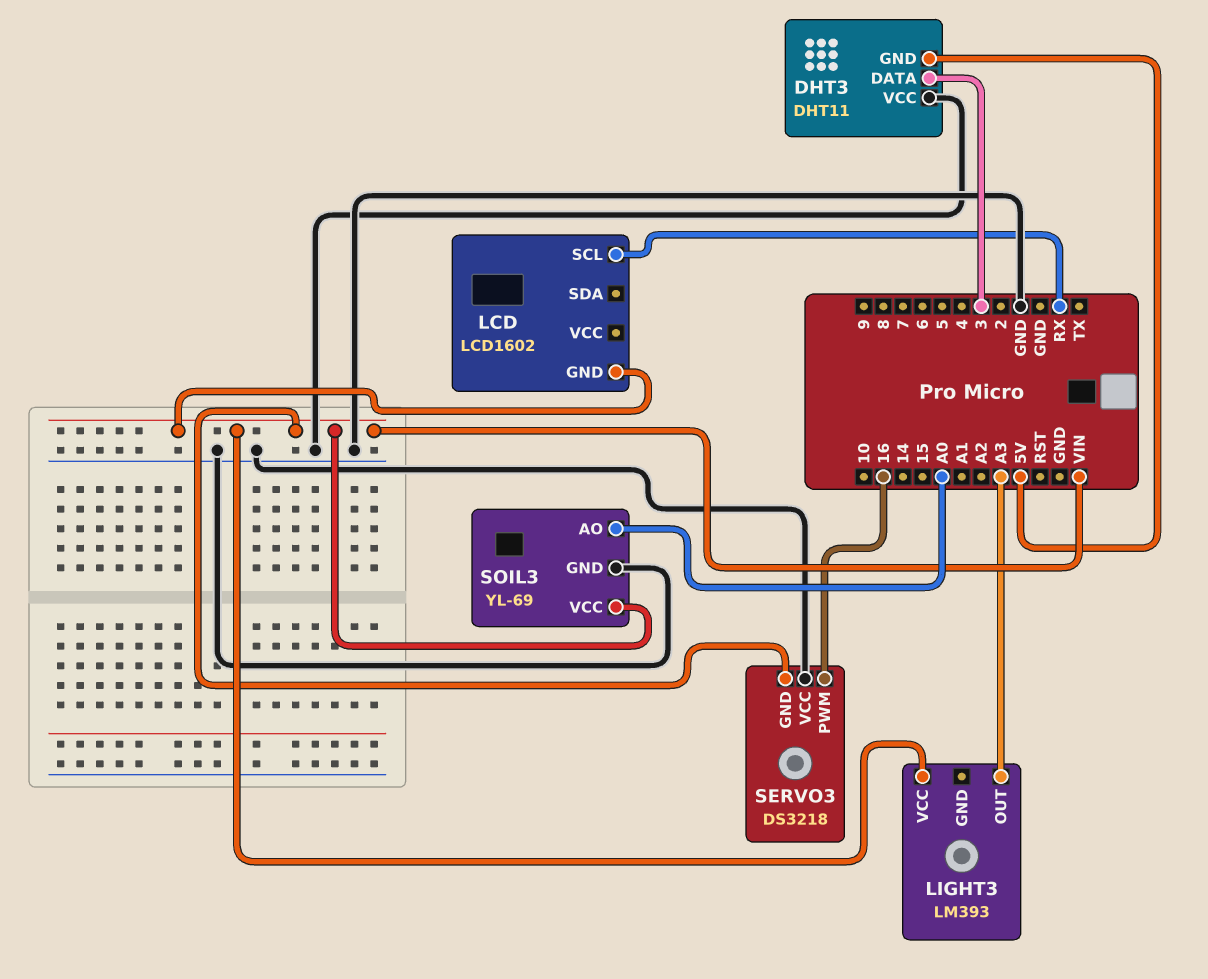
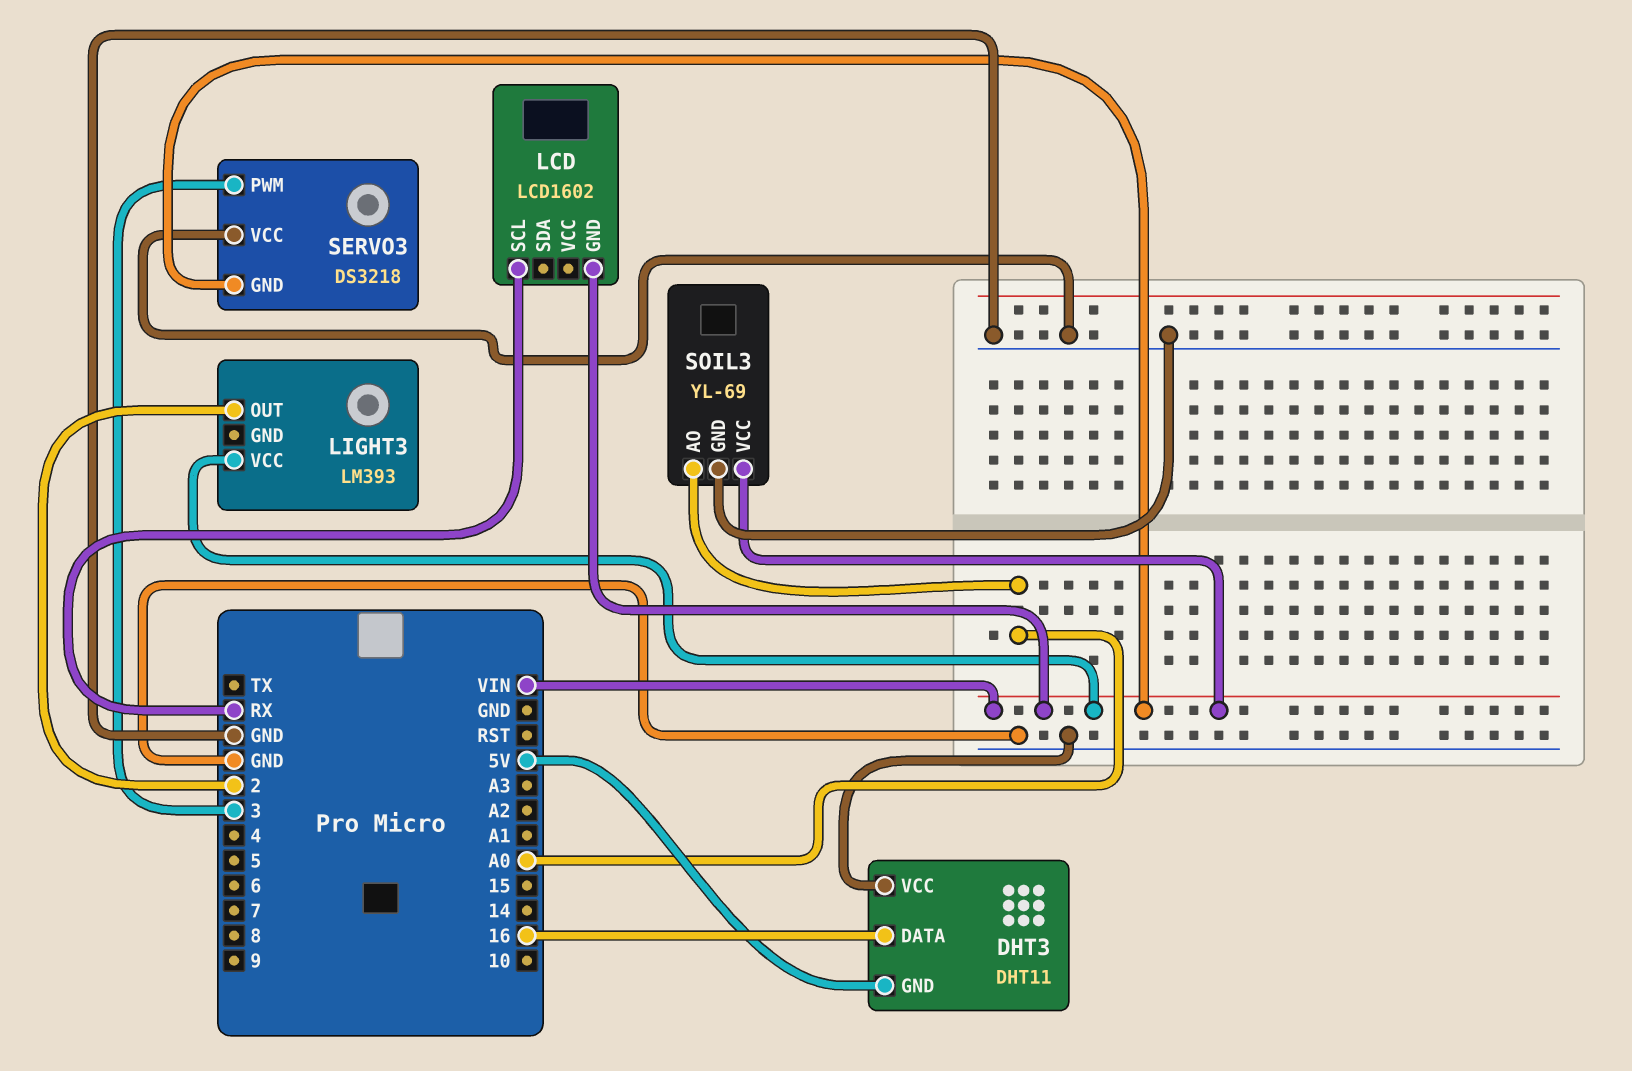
DHT3 pin DATA: 3 -> 16
LIGHT3 pin OUT: A3 -> 2
SERVO3 pin PWM: 16 -> 3

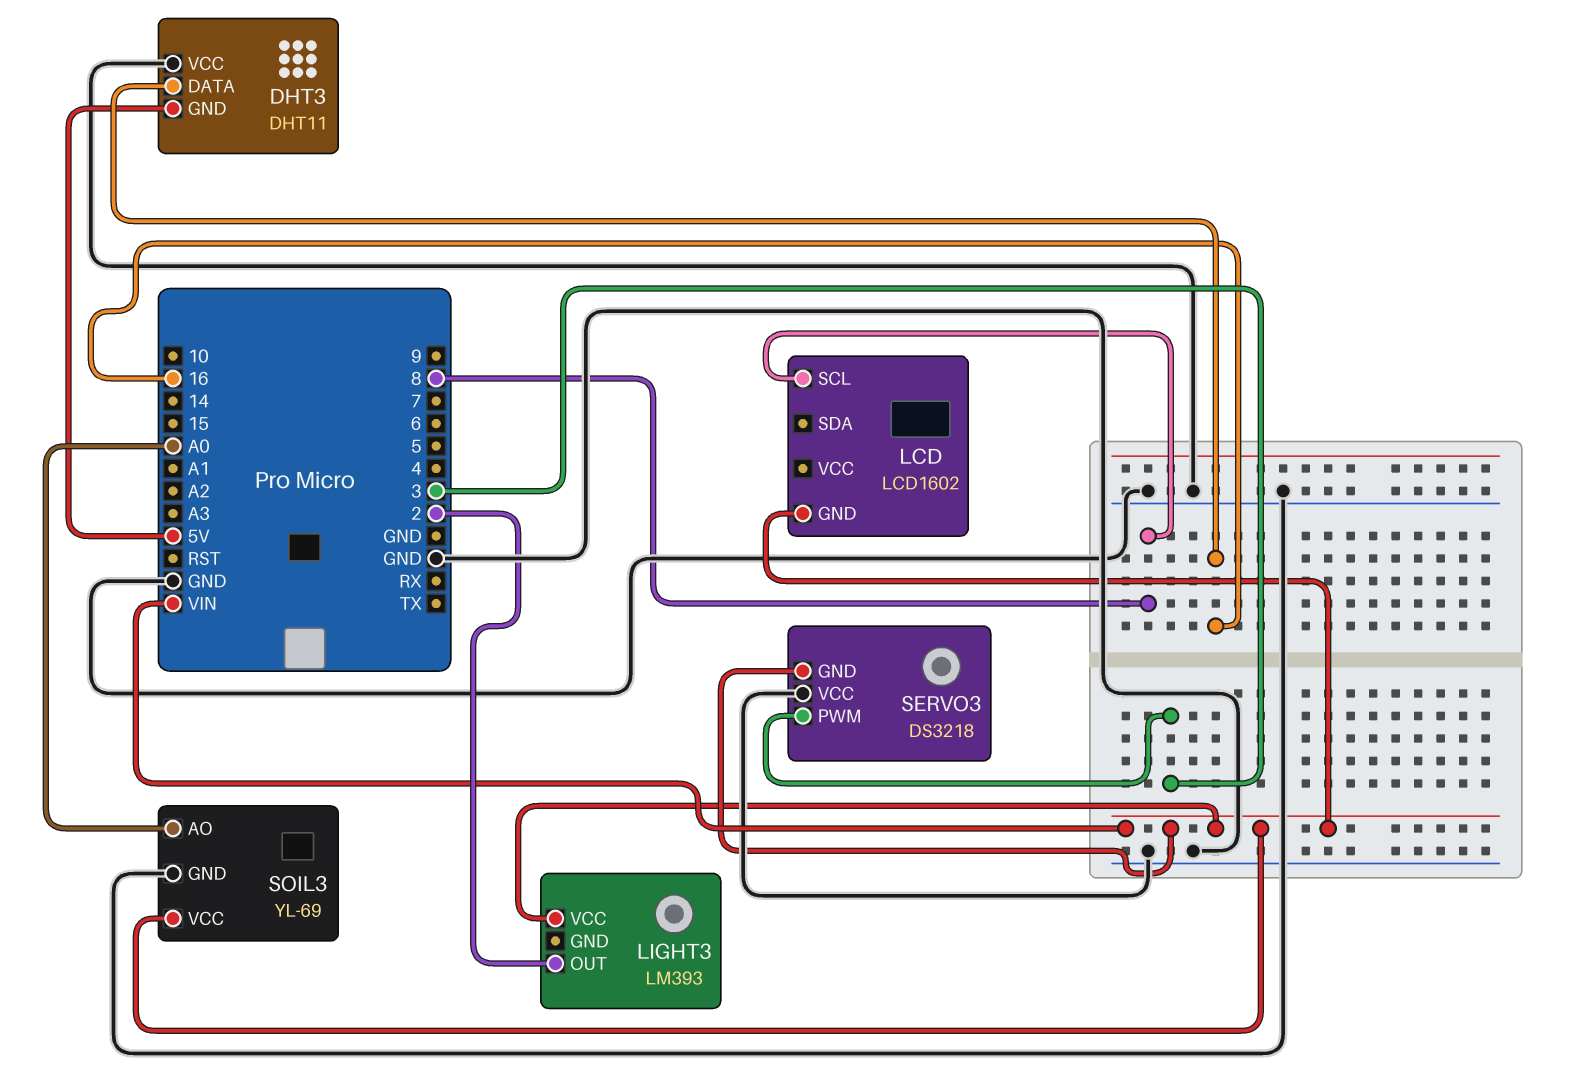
LCD pin SCL: RX -> 8

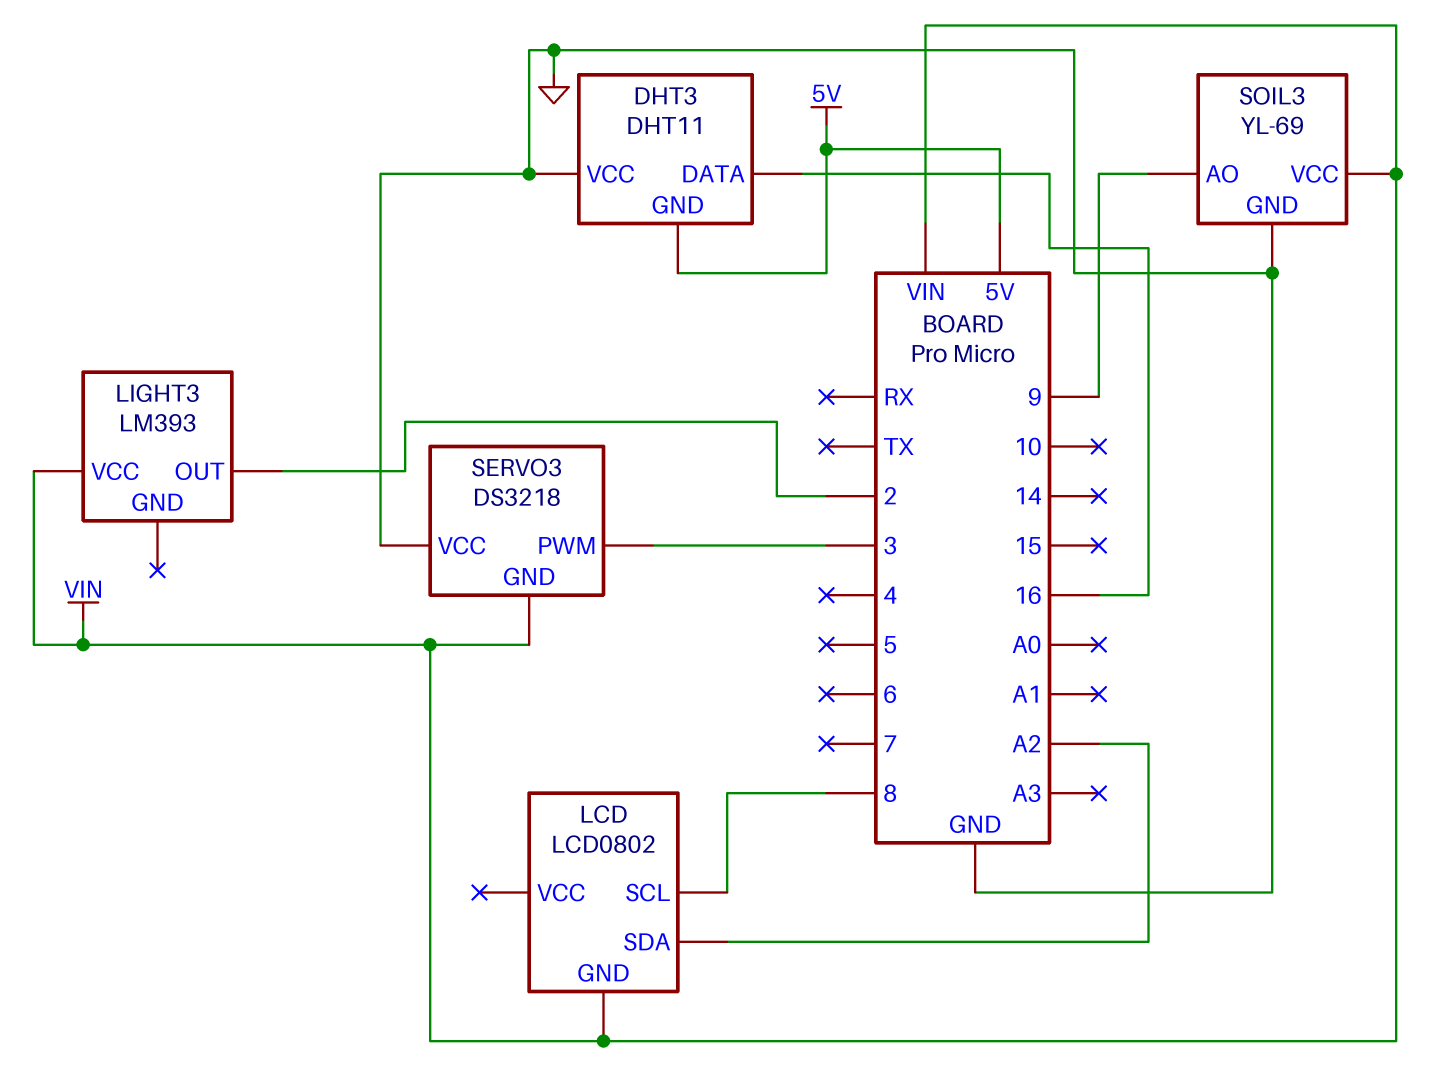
LCD: LCD1602 -> LCD0802
LCD pin SDA: none -> A2
SOIL3 pin AO: A0 -> 9

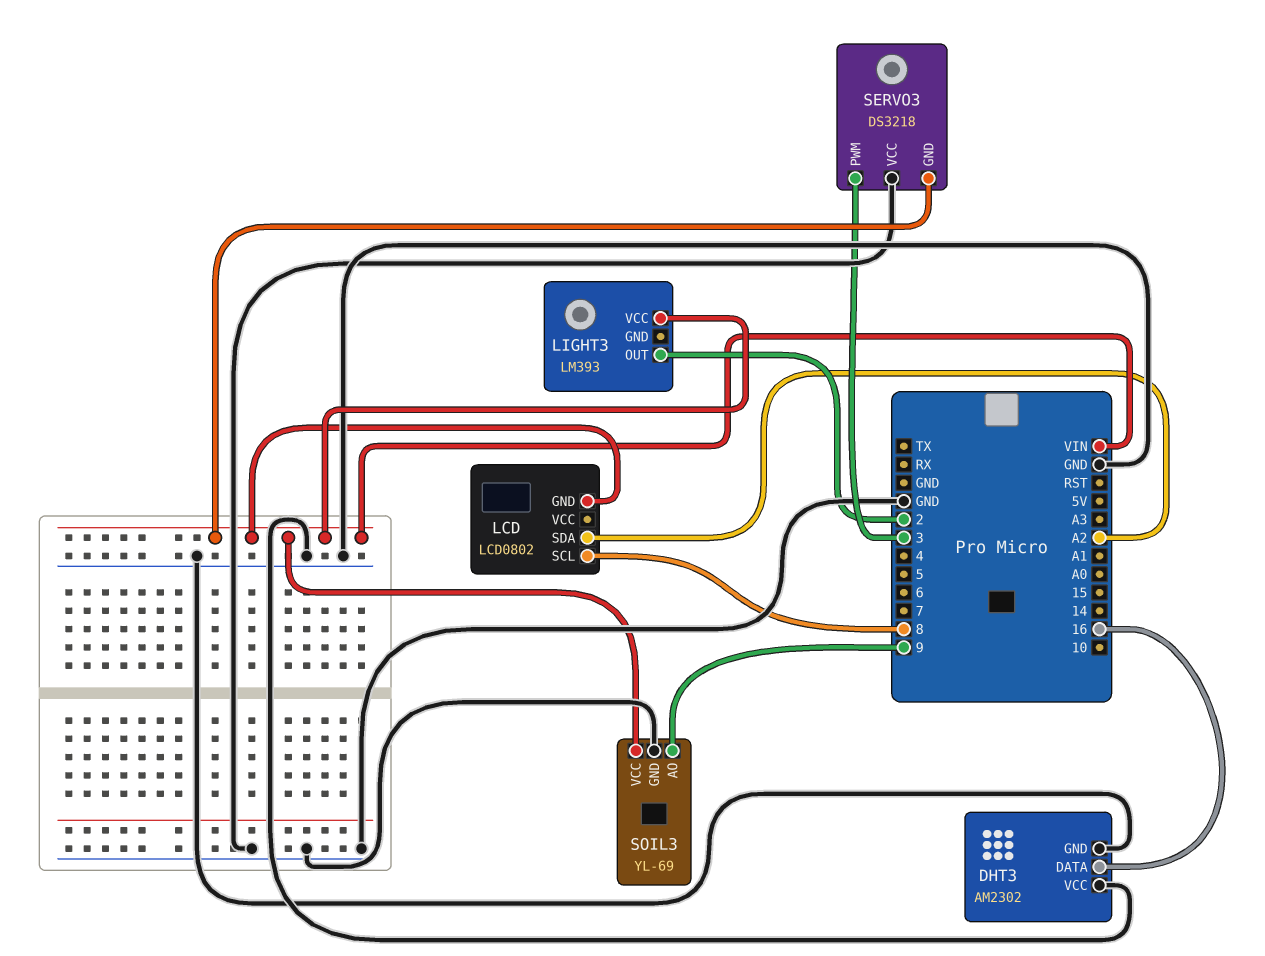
DHT3: DHT11 -> AM2302
DHT3 pin GND: 5V -> GND

